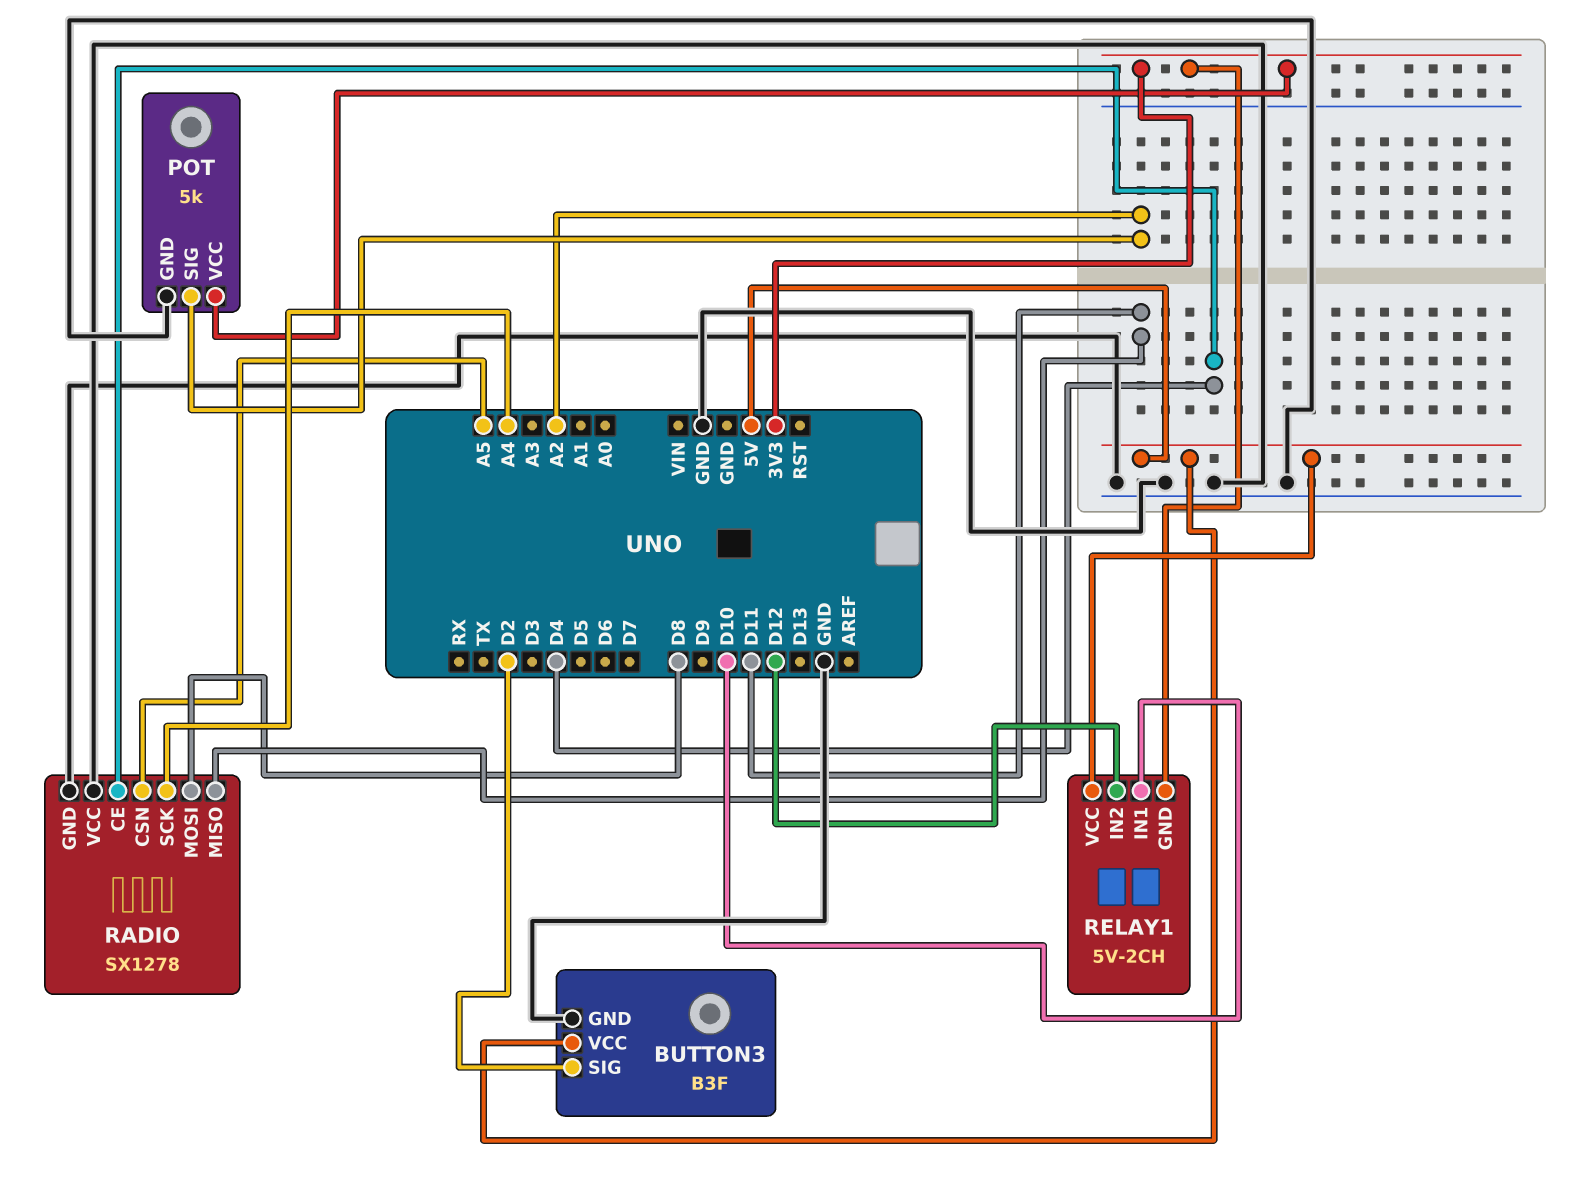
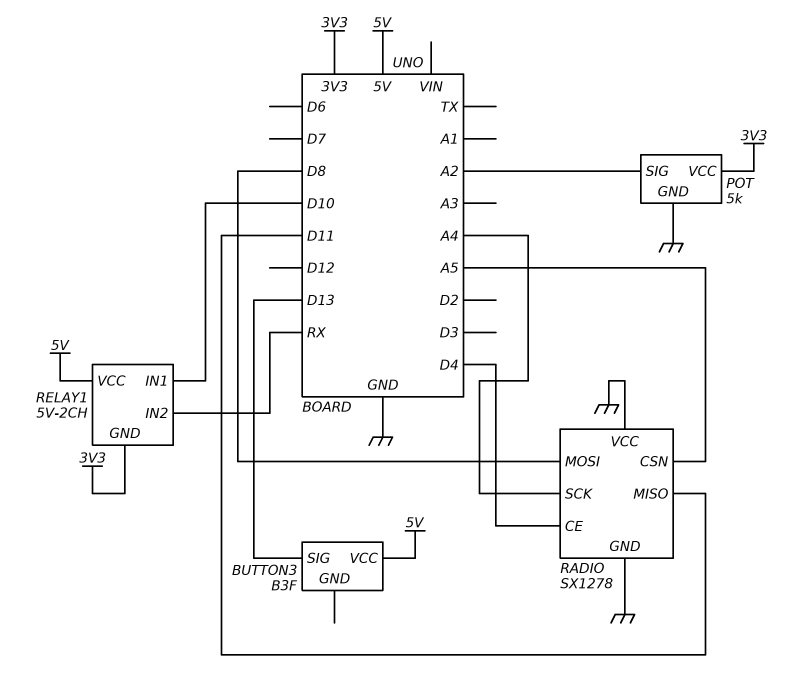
BUTTON3 pin GND: GND -> none
BUTTON3 pin SIG: D2 -> D13
RELAY1 pin IN2: D12 -> RX

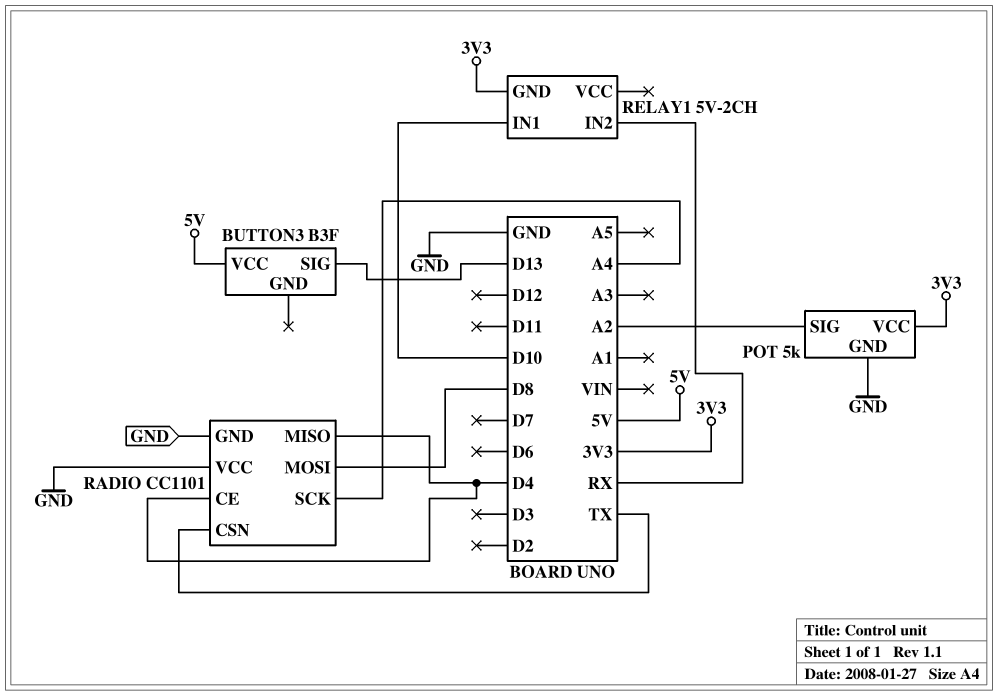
RADIO: SX1278 -> CC1101
RADIO pin CSN: A5 -> TX
RADIO pin MISO: D11 -> D4
RELAY1 pin VCC: 5V -> none

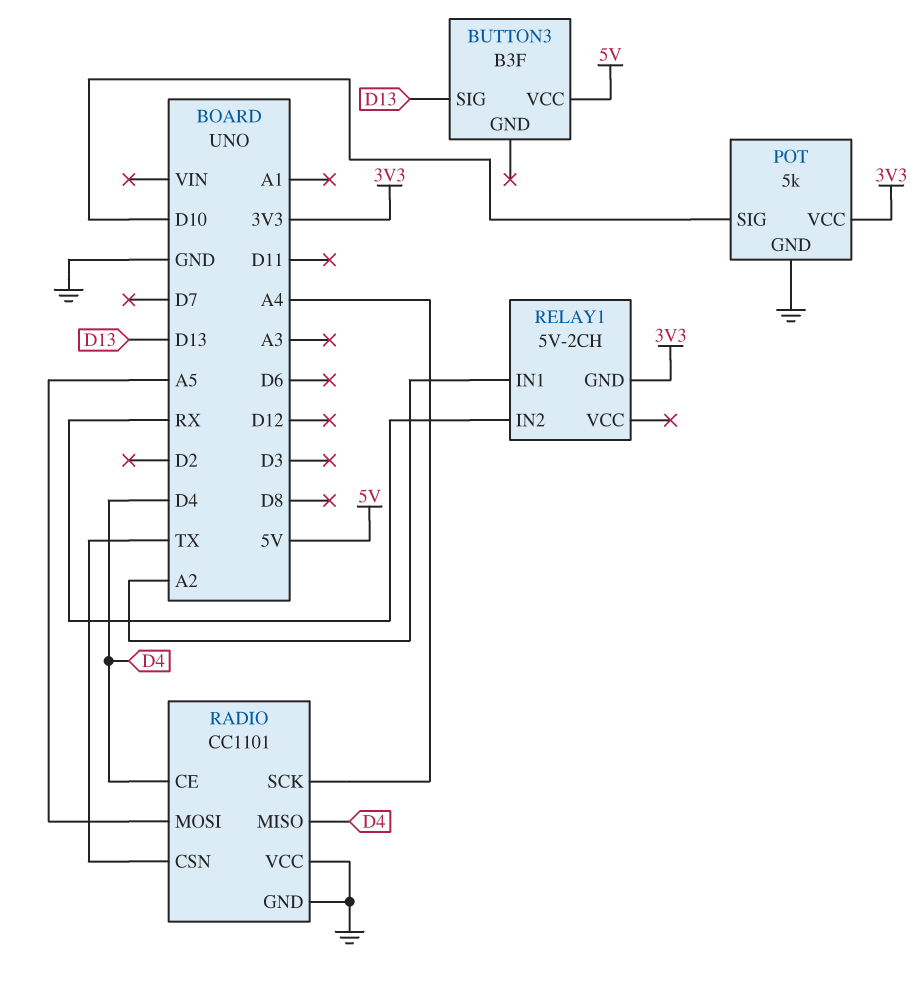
POT pin SIG: A2 -> D10
RADIO pin MOSI: D8 -> A5
RELAY1 pin IN1: D10 -> A2

